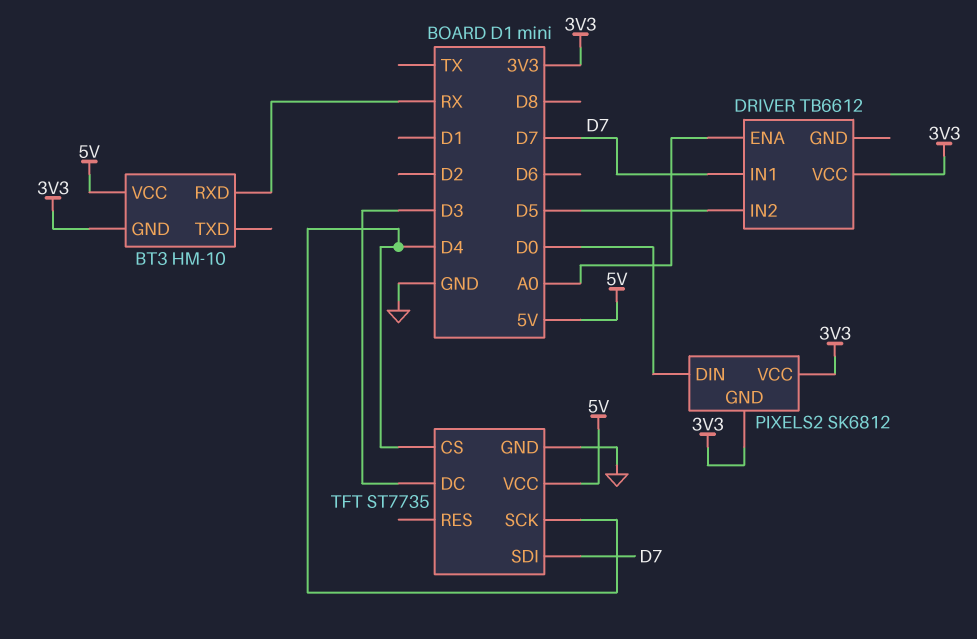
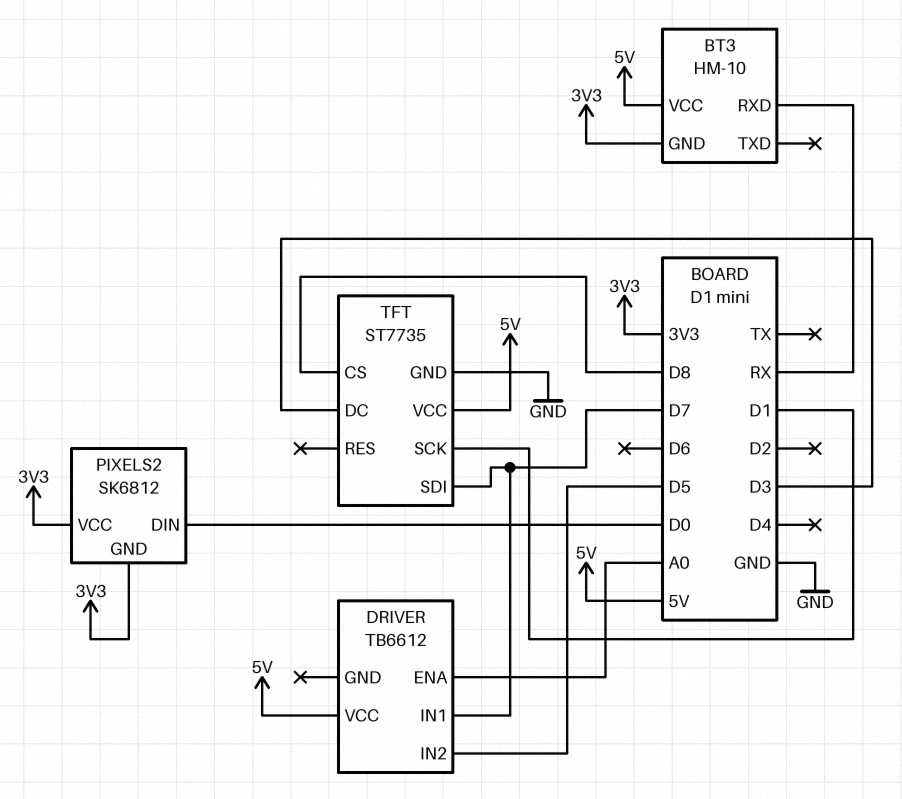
DRIVER pin VCC: 3V3 -> 5V
TFT pin CS: D4 -> D8
TFT pin SCK: D4 -> D1

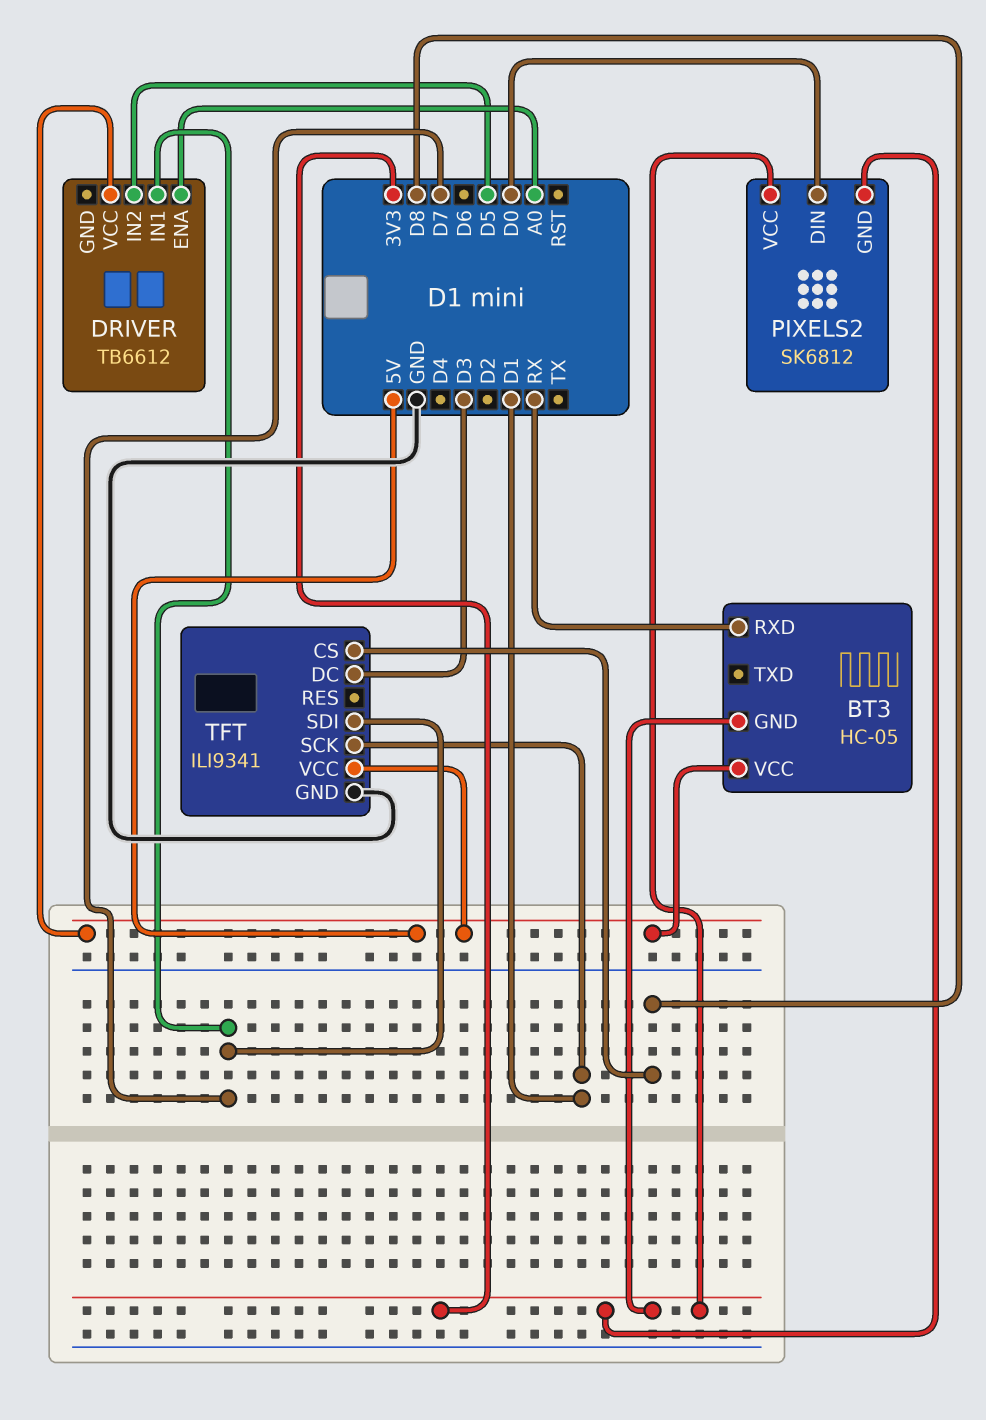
BT3: HM-10 -> HC-05
TFT: ST7735 -> ILI9341

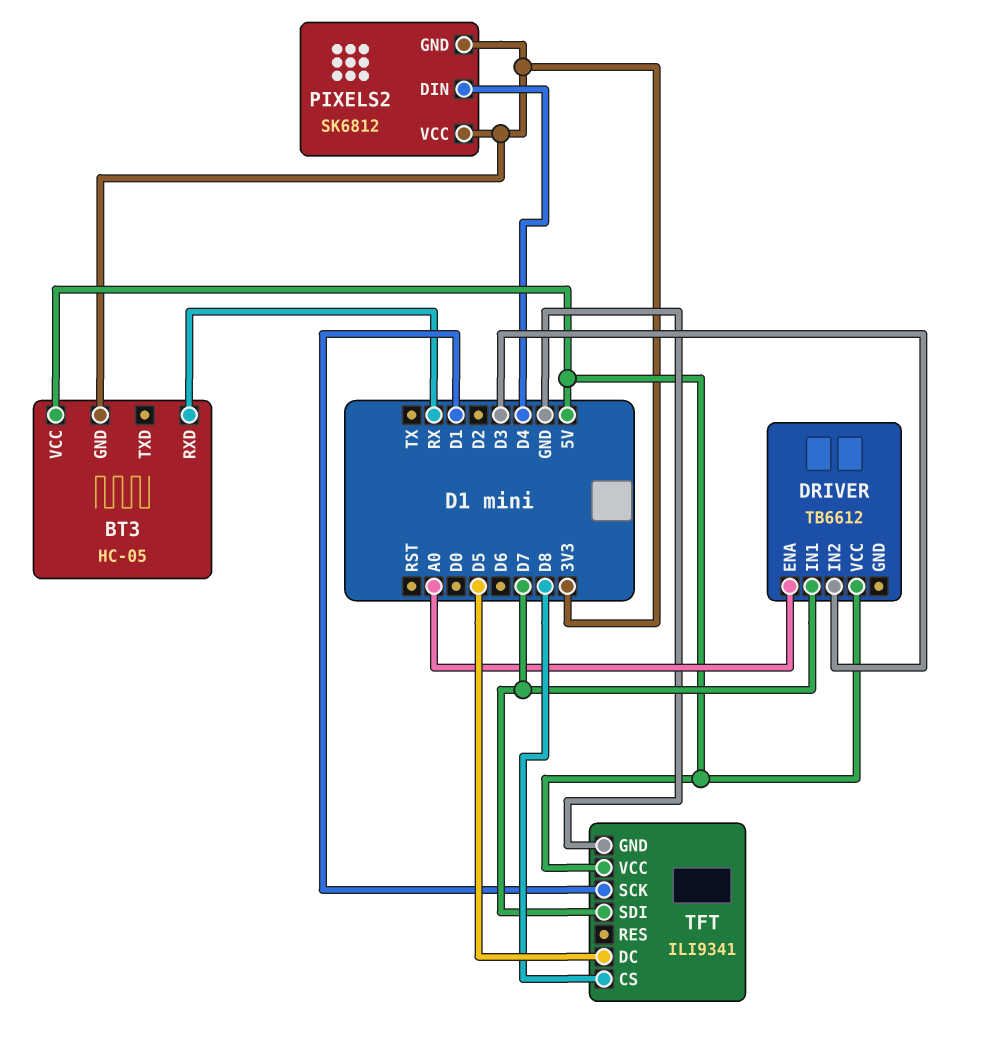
DRIVER pin IN2: D5 -> D3
PIXELS2 pin DIN: D0 -> D4
TFT pin DC: D3 -> D5

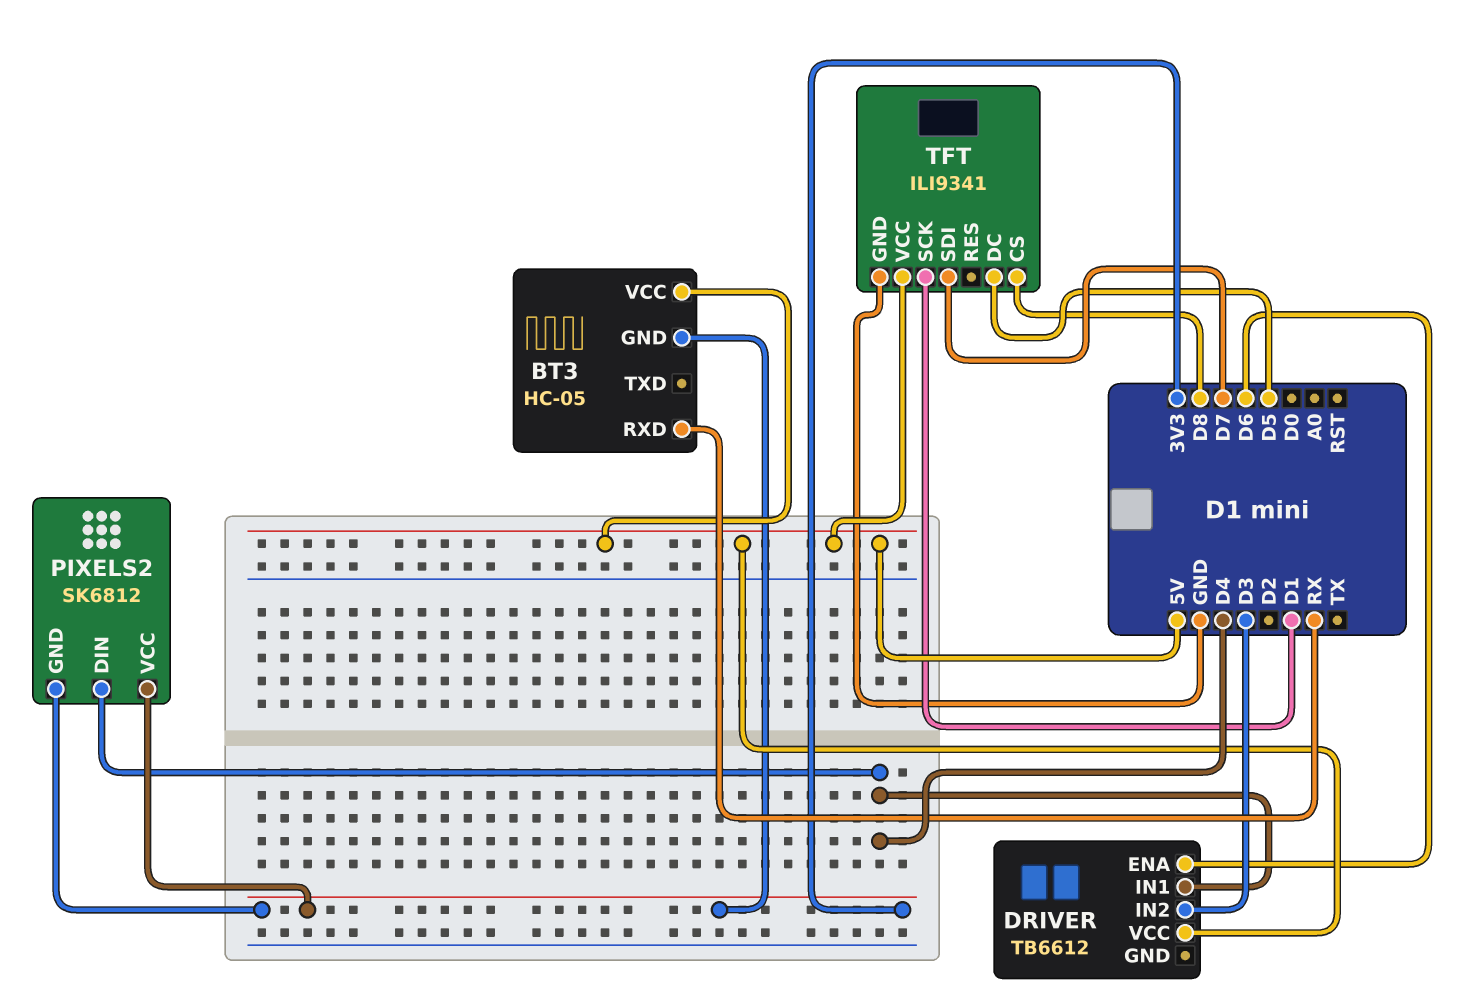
DRIVER pin ENA: A0 -> D6
DRIVER pin IN1: D7 -> D4

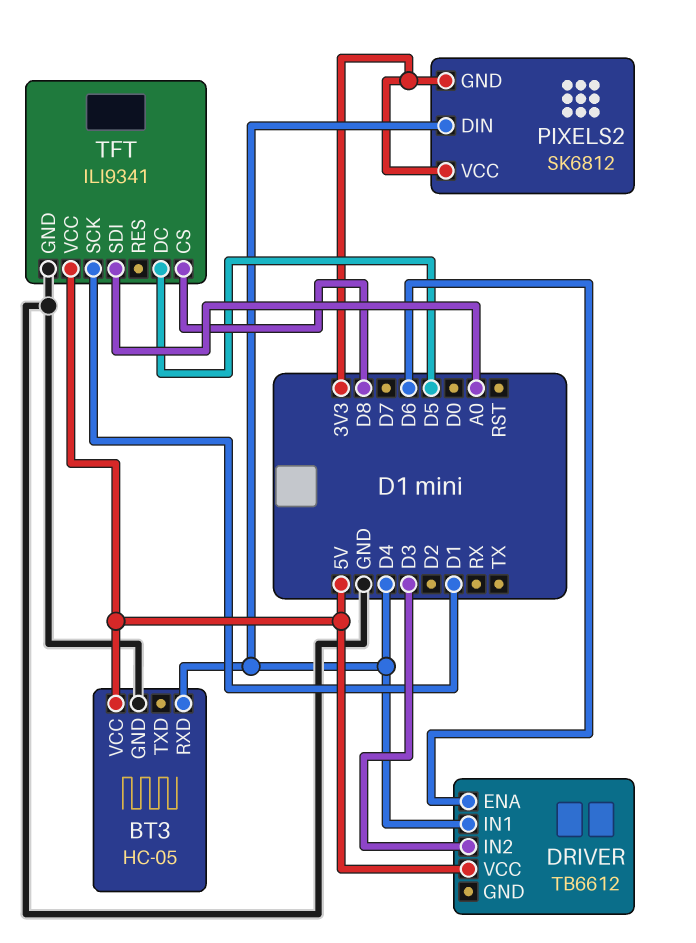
BT3 pin GND: 3V3 -> GND
BT3 pin RXD: RX -> D4
TFT pin SDI: D7 -> A0

